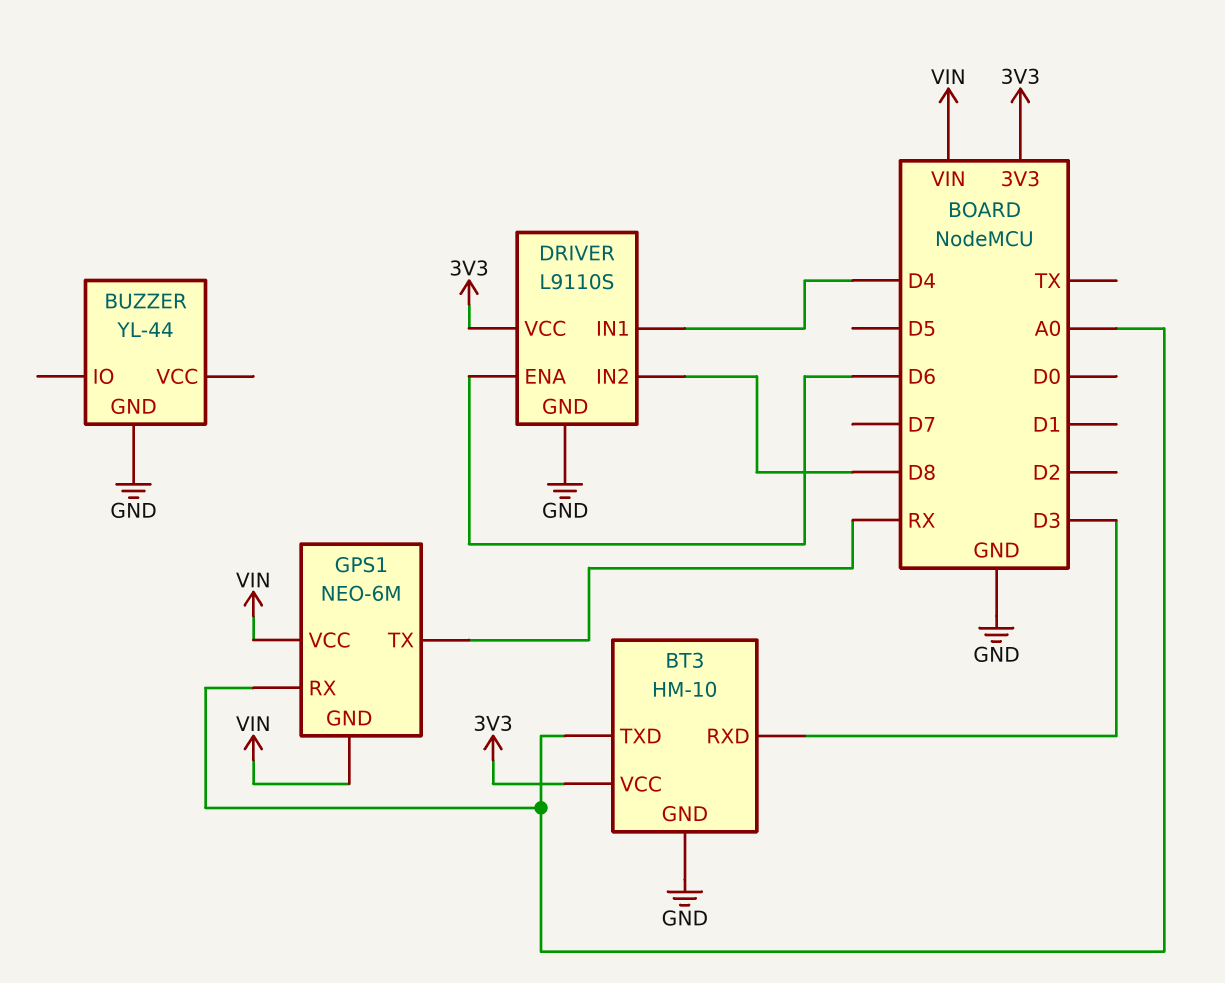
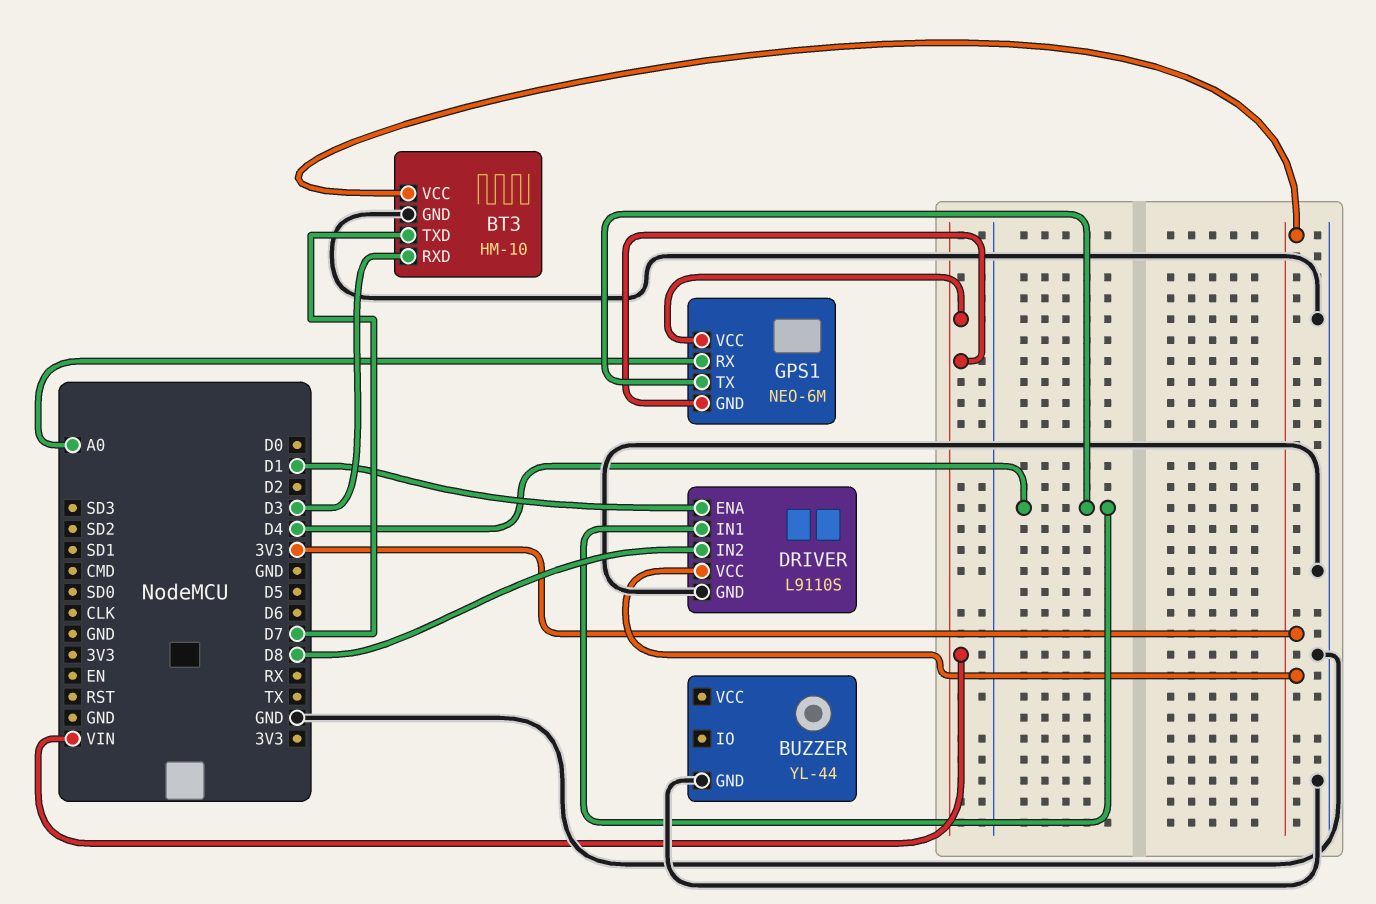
BT3 pin TXD: A0 -> D7
DRIVER pin ENA: D6 -> D1
GPS1 pin TX: RX -> D4

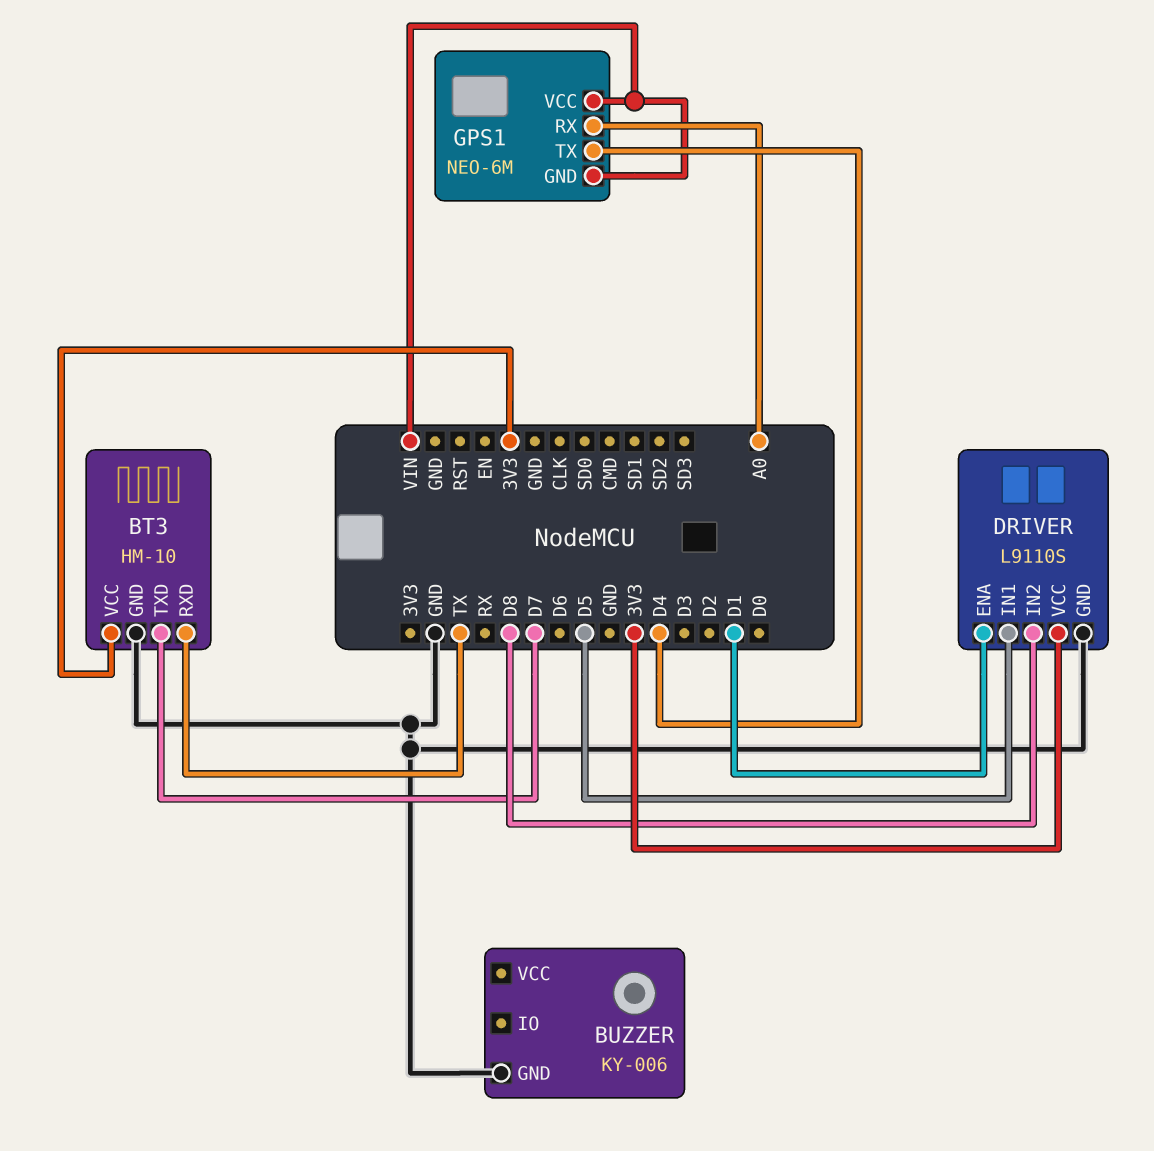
BT3 pin RXD: D3 -> TX
BUZZER: YL-44 -> KY-006
DRIVER pin IN1: D4 -> D5

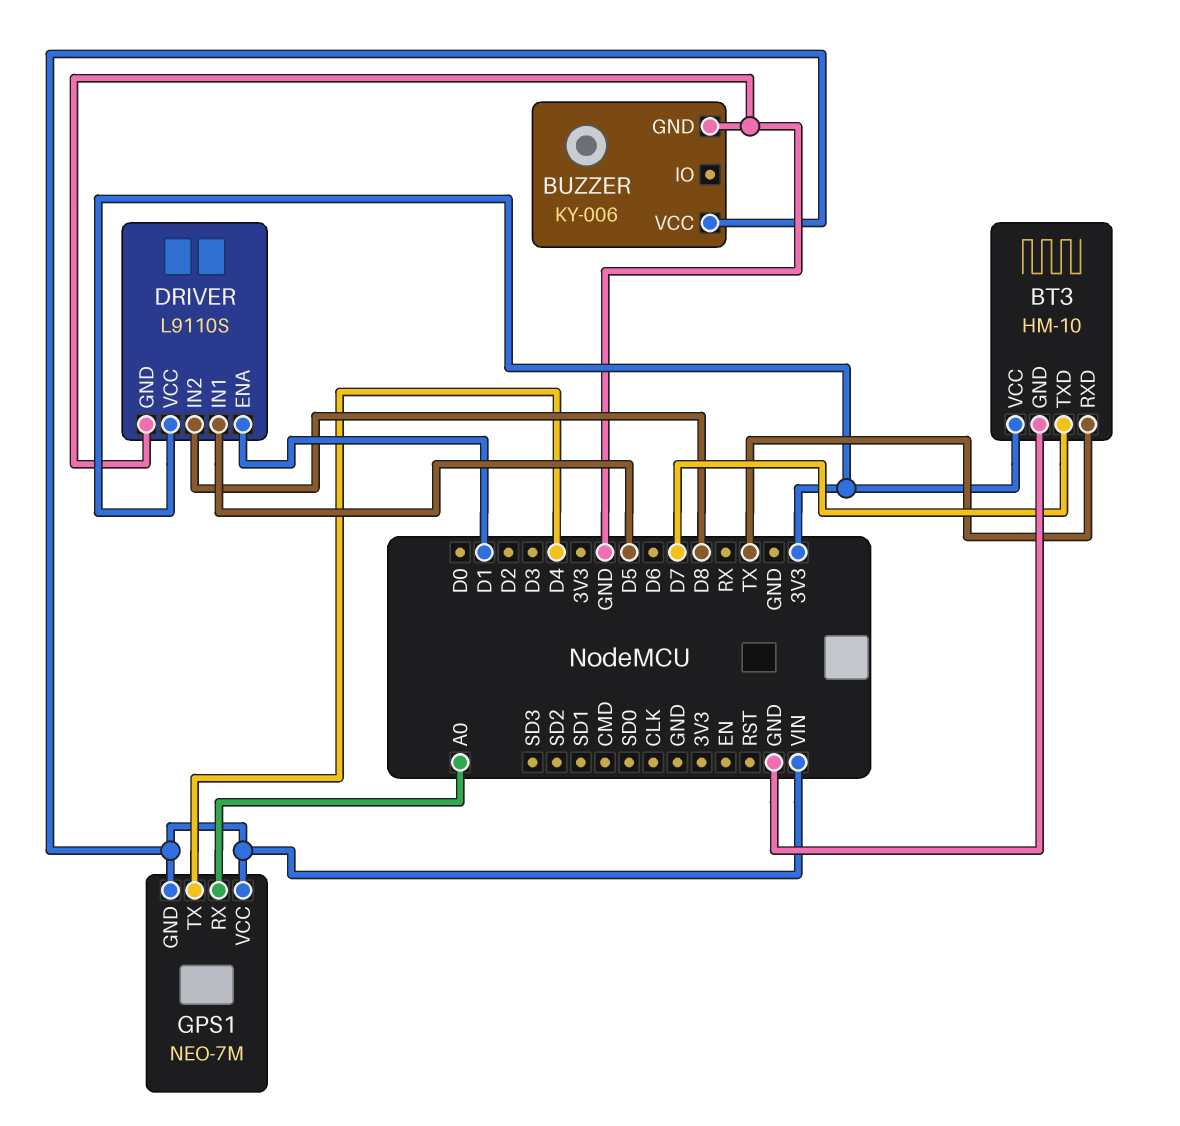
BUZZER pin VCC: none -> VIN
GPS1: NEO-6M -> NEO-7M

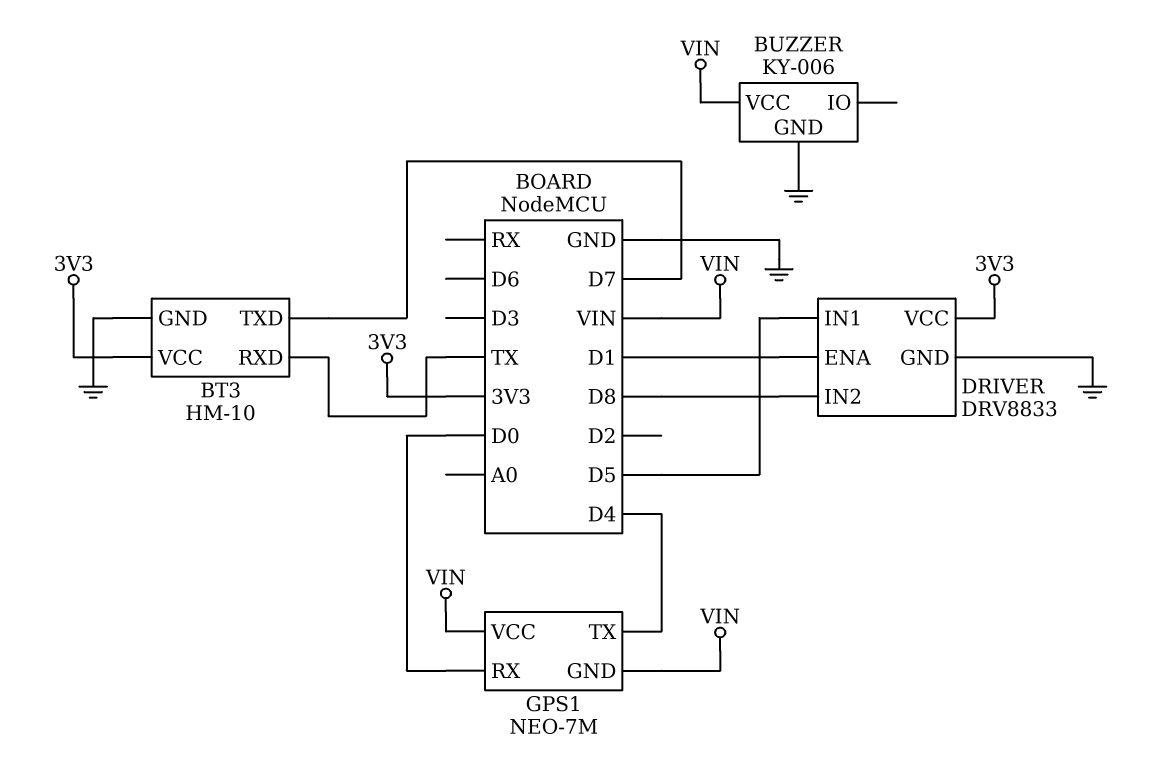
DRIVER: L9110S -> DRV8833
GPS1 pin RX: A0 -> D0

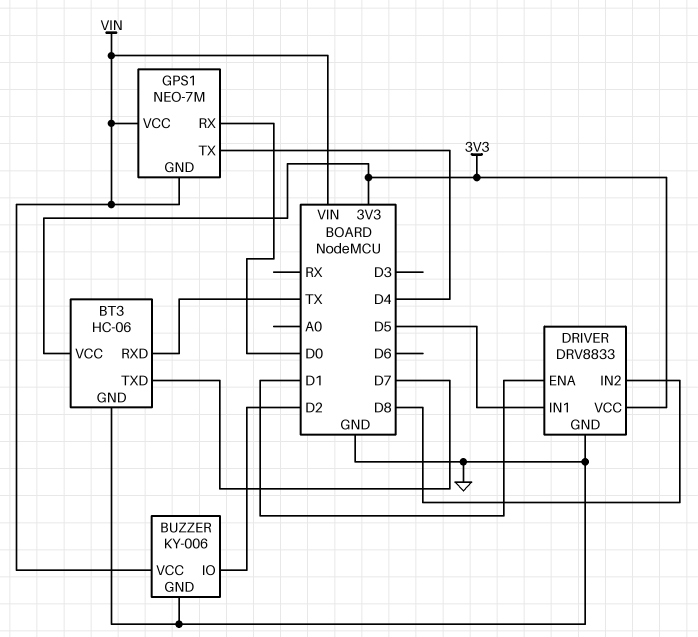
BT3: HM-10 -> HC-06
BUZZER pin IO: none -> D2

